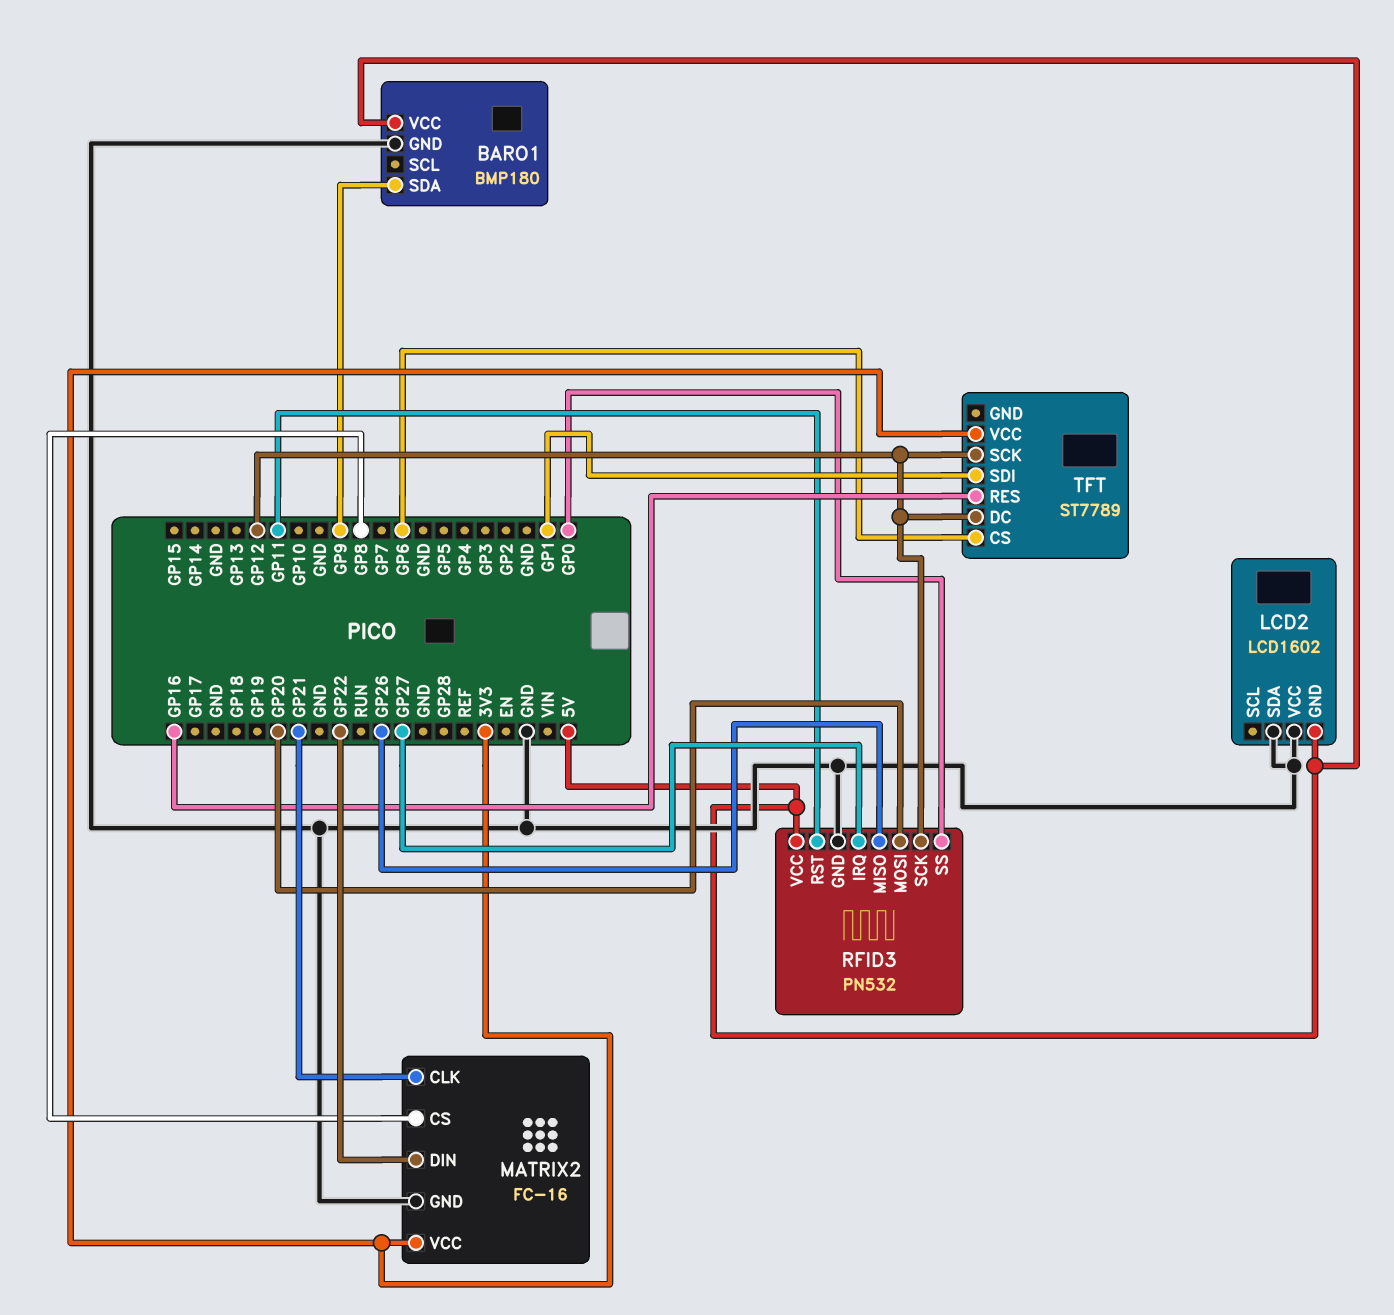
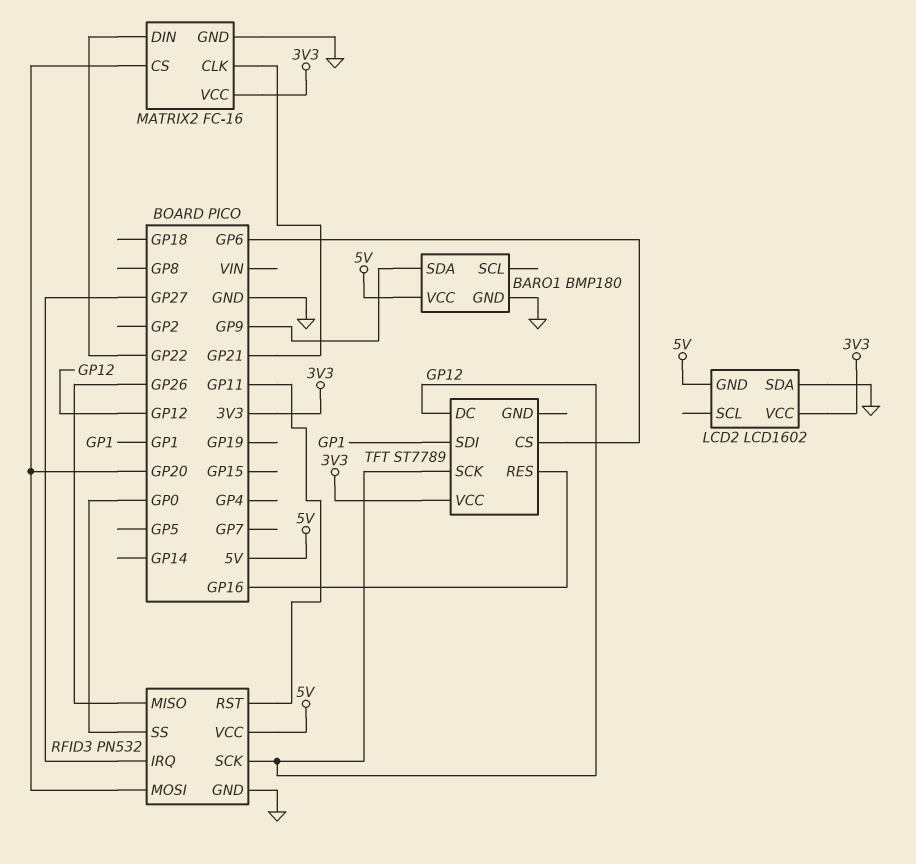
LCD2 pin VCC: GND -> 3V3
MATRIX2 pin CS: GP8 -> GP20

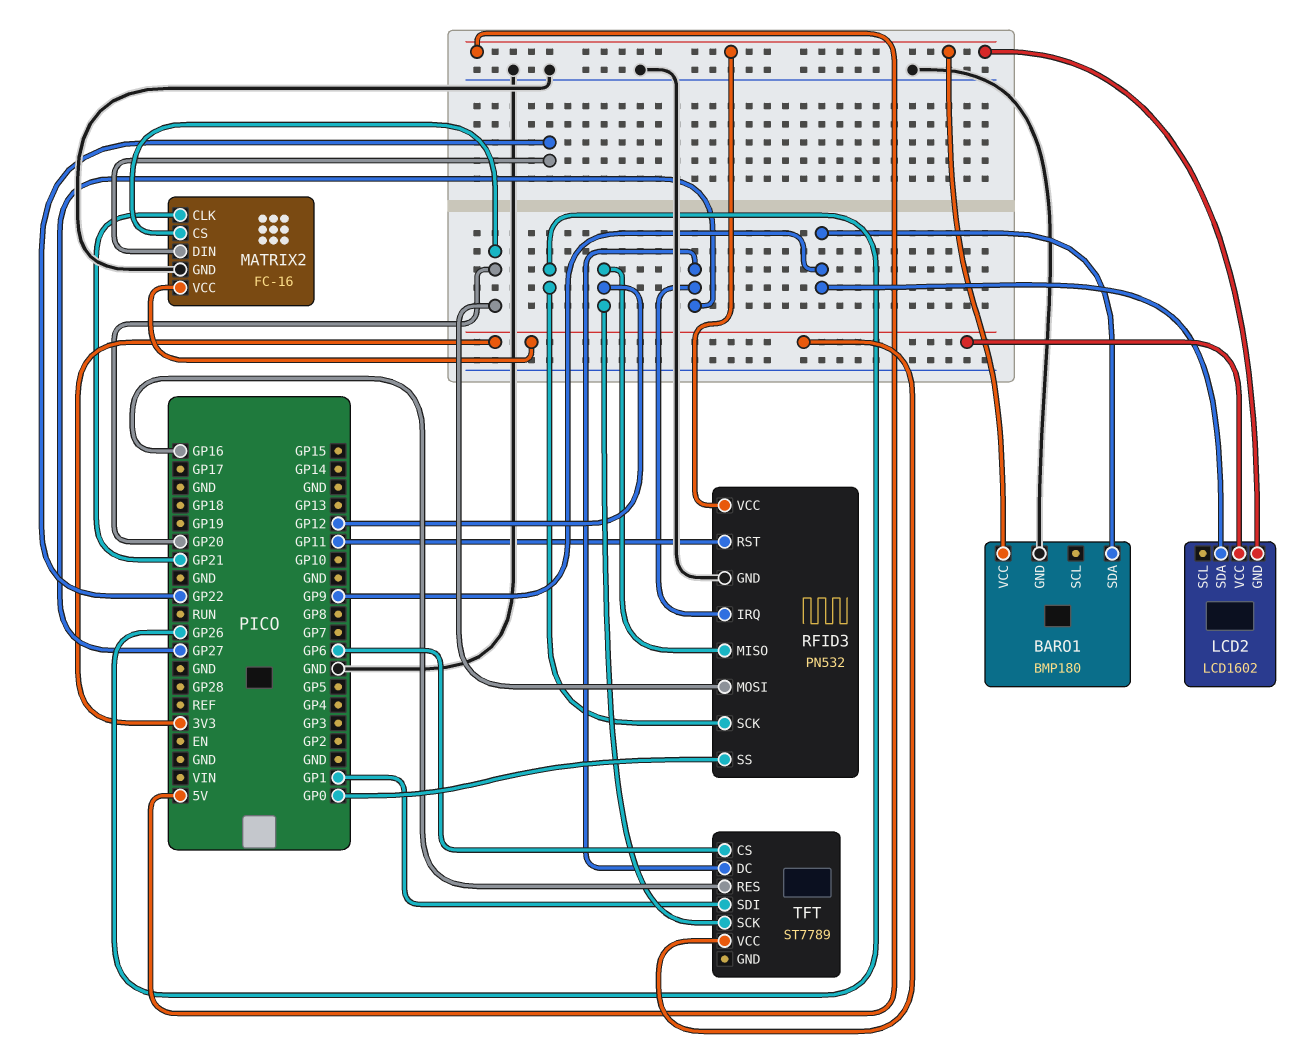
LCD2 pin SDA: GND -> GP9
RFID3 pin MISO: GP26 -> GP12
RFID3 pin SCK: GP12 -> GP26
TFT pin DC: GP12 -> GP27

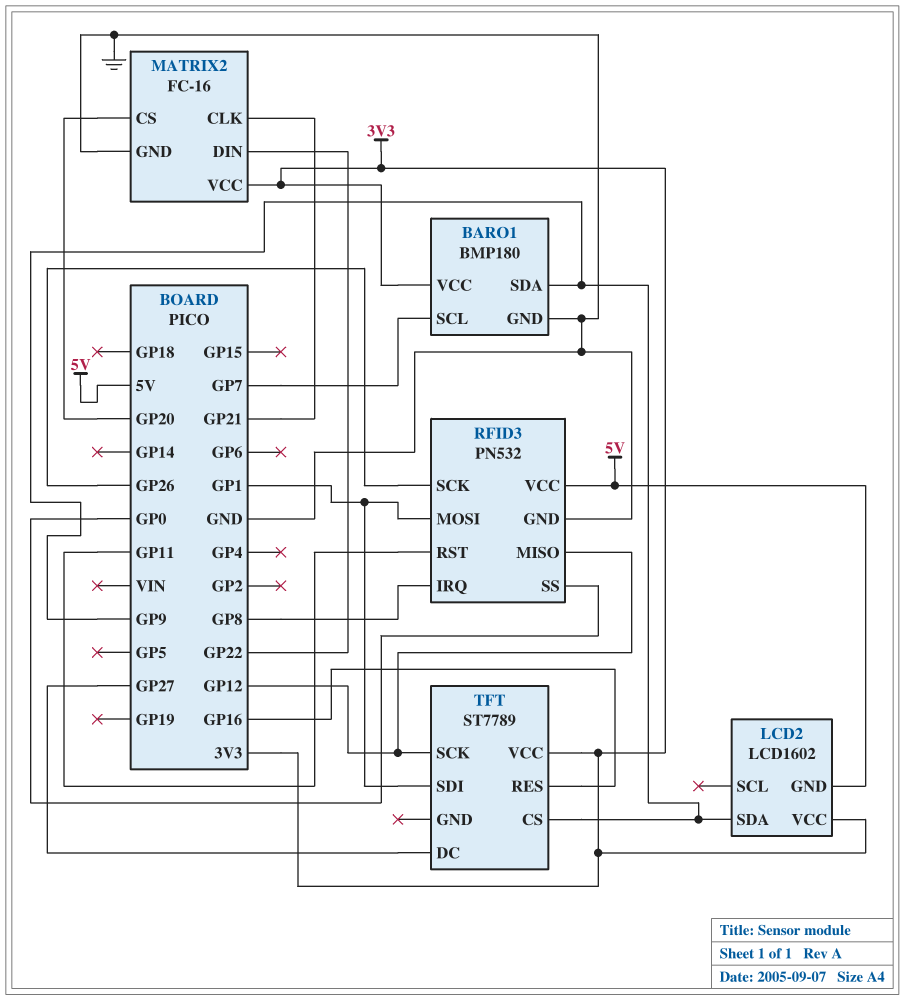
BARO1 pin SCL: none -> GP7
BARO1 pin VCC: 5V -> 3V3
RFID3 pin IRQ: GP27 -> GP8
RFID3 pin MOSI: GP20 -> GP1
TFT pin CS: GP6 -> GP9

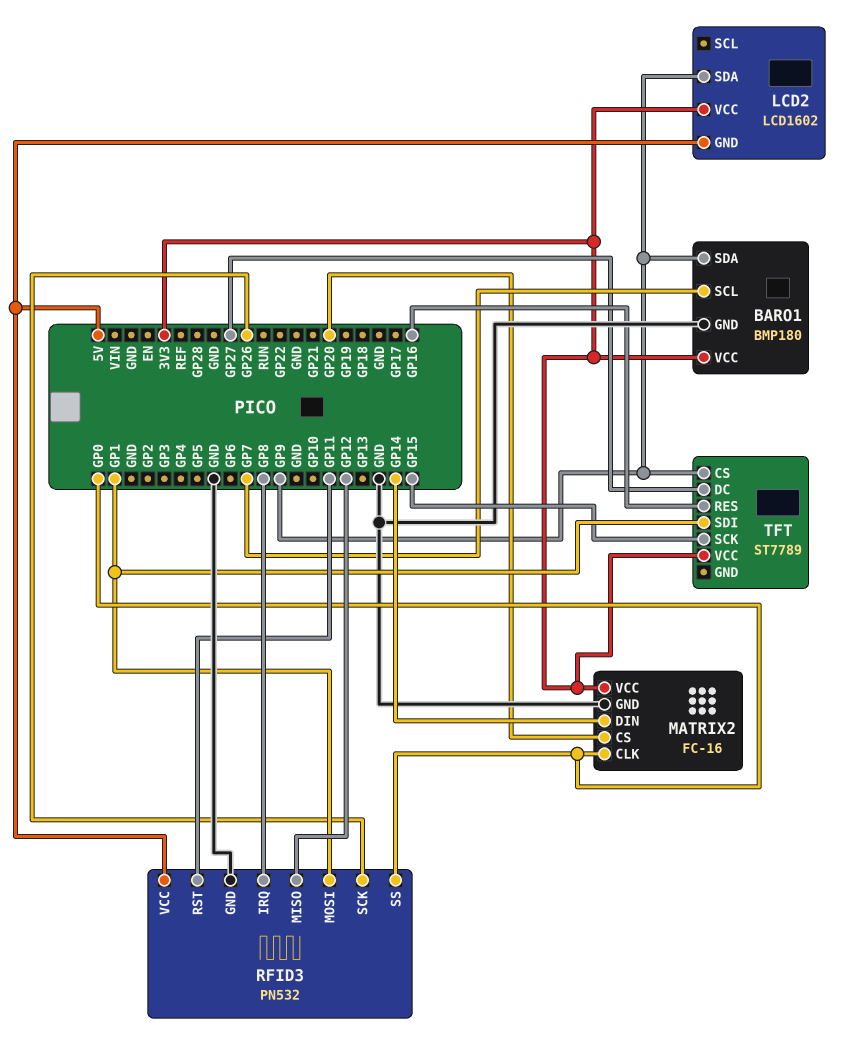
MATRIX2 pin CLK: GP21 -> GP0
MATRIX2 pin DIN: GP22 -> GP14
TFT pin SCK: GP12 -> GP15

